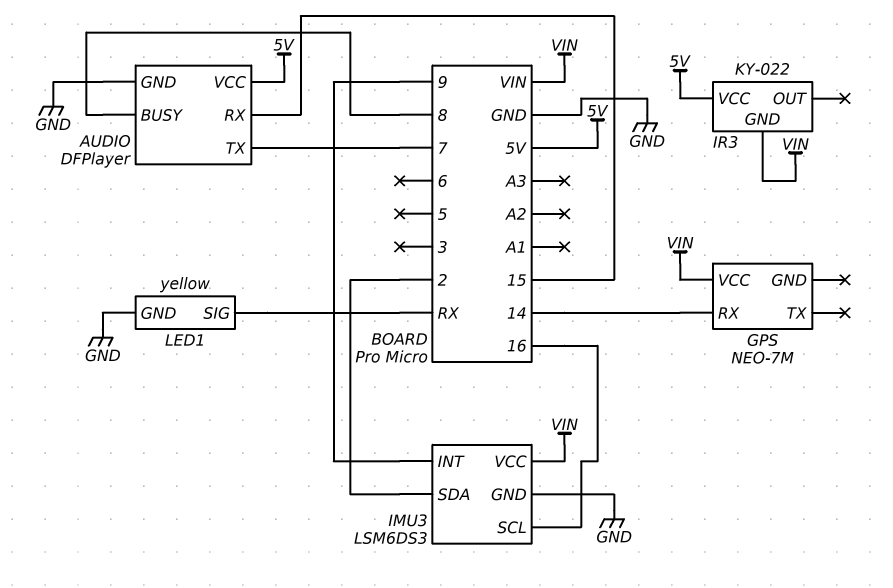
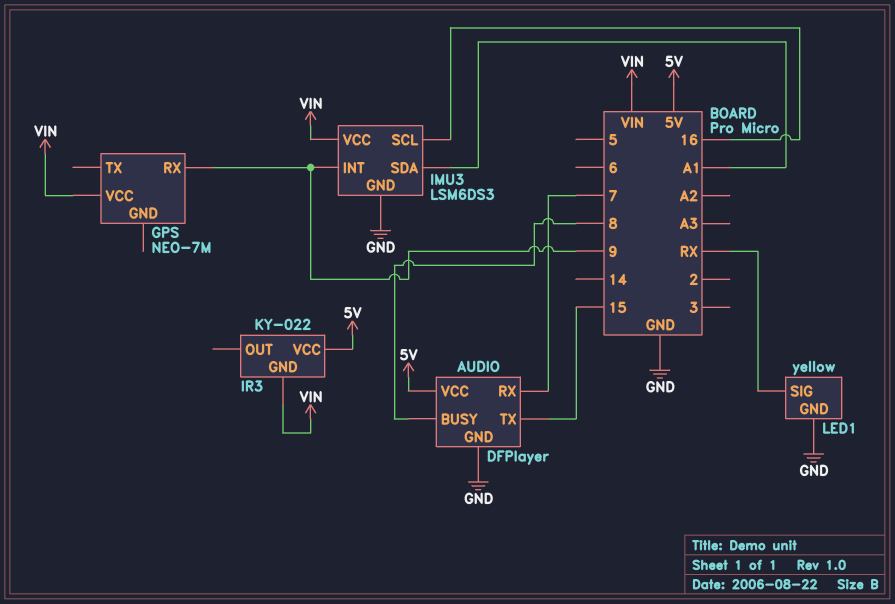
AUDIO pin RX: 15 -> 7
AUDIO pin TX: 7 -> 15
GPS pin RX: 14 -> 9
IMU3 pin SDA: 2 -> A1

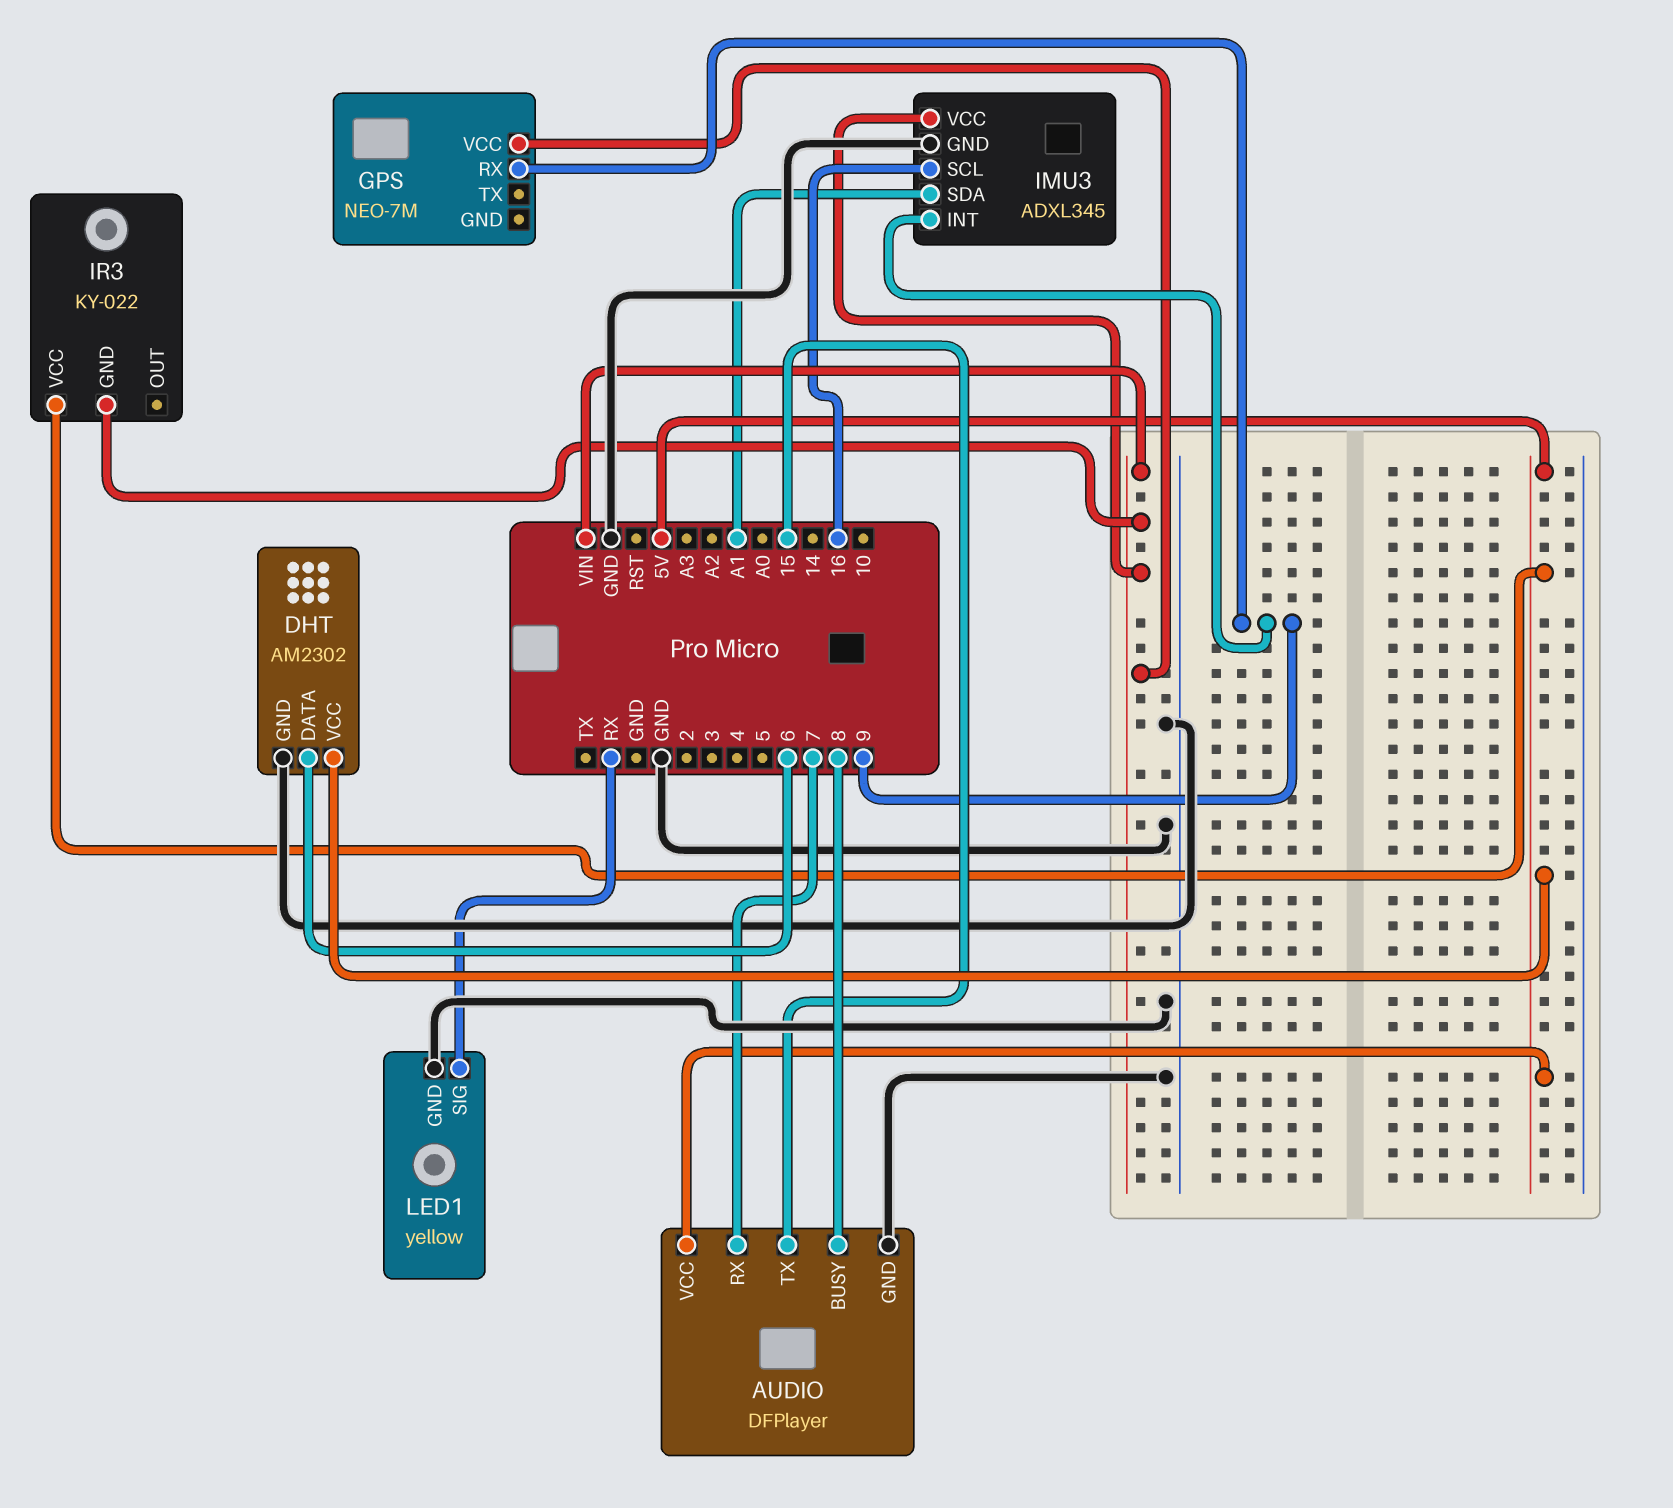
DHT: none -> AM2302
DHT pin DATA: none -> 6
DHT pin GND: none -> GND
DHT pin VCC: none -> 5V
IMU3: LSM6DS3 -> ADXL345

